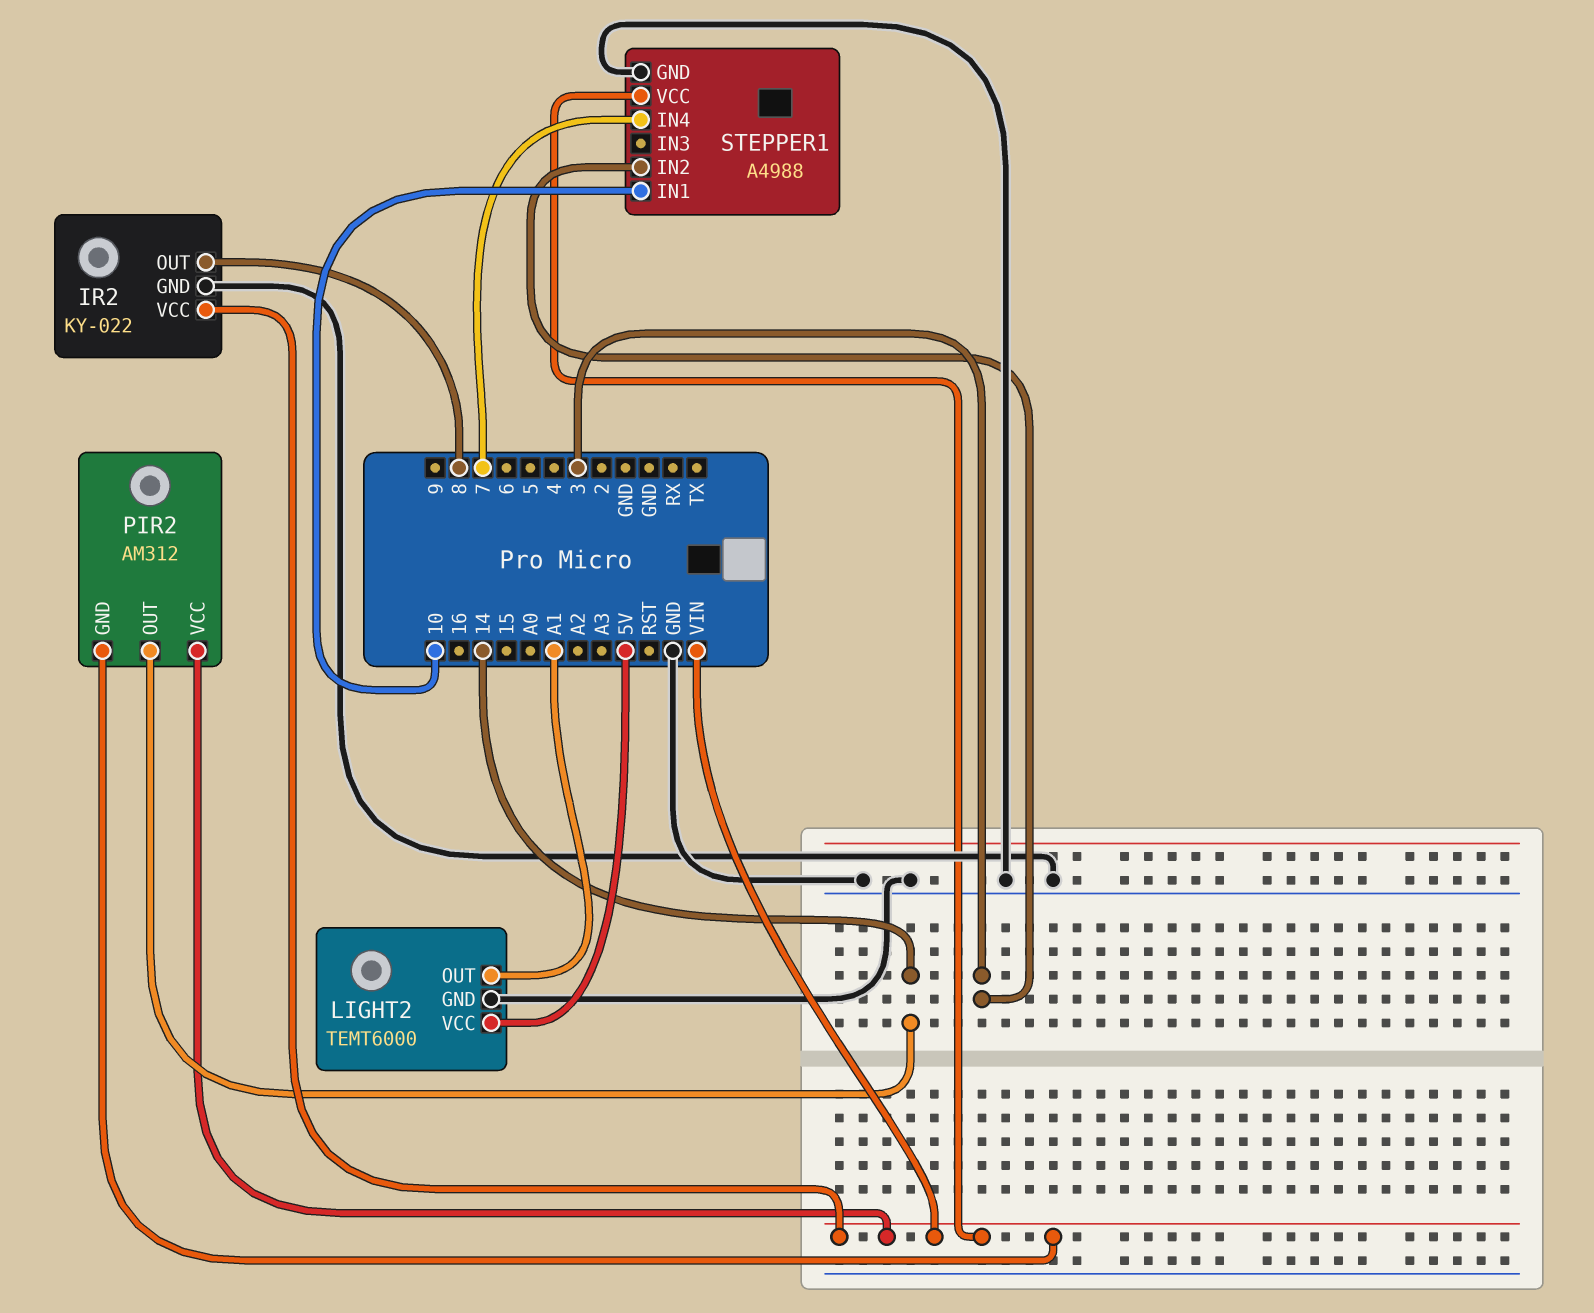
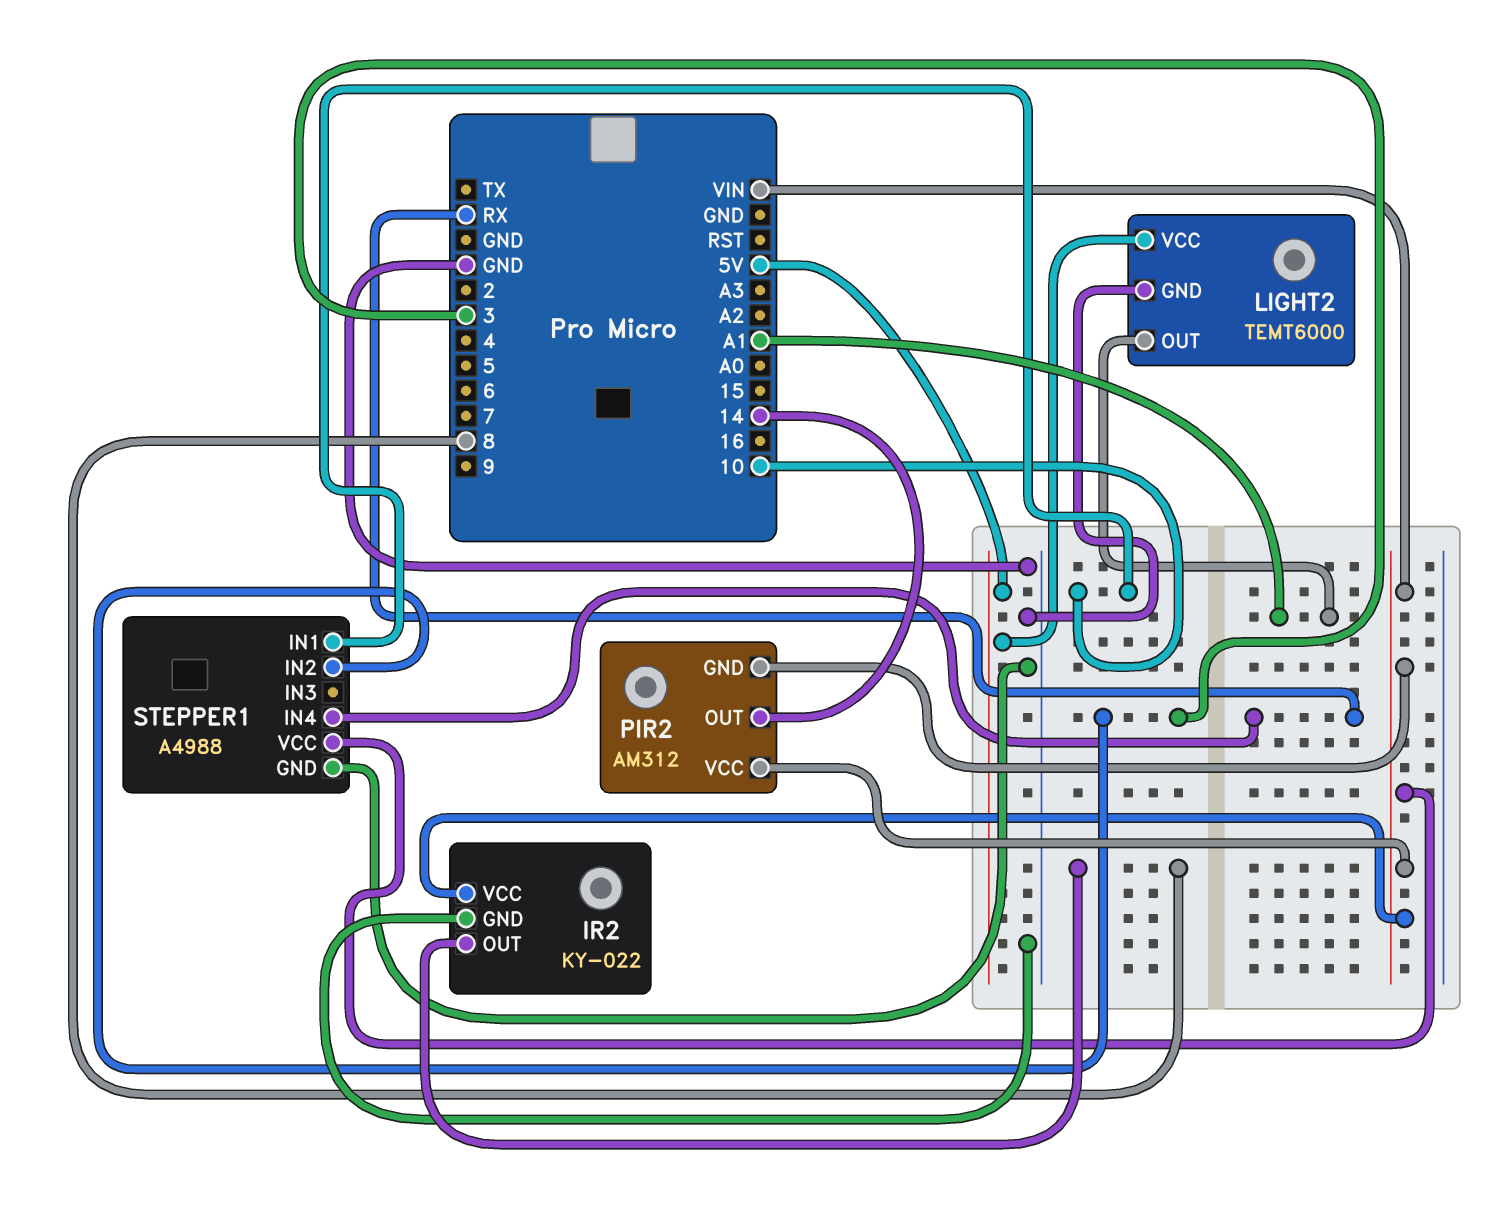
STEPPER1 pin IN4: 7 -> RX

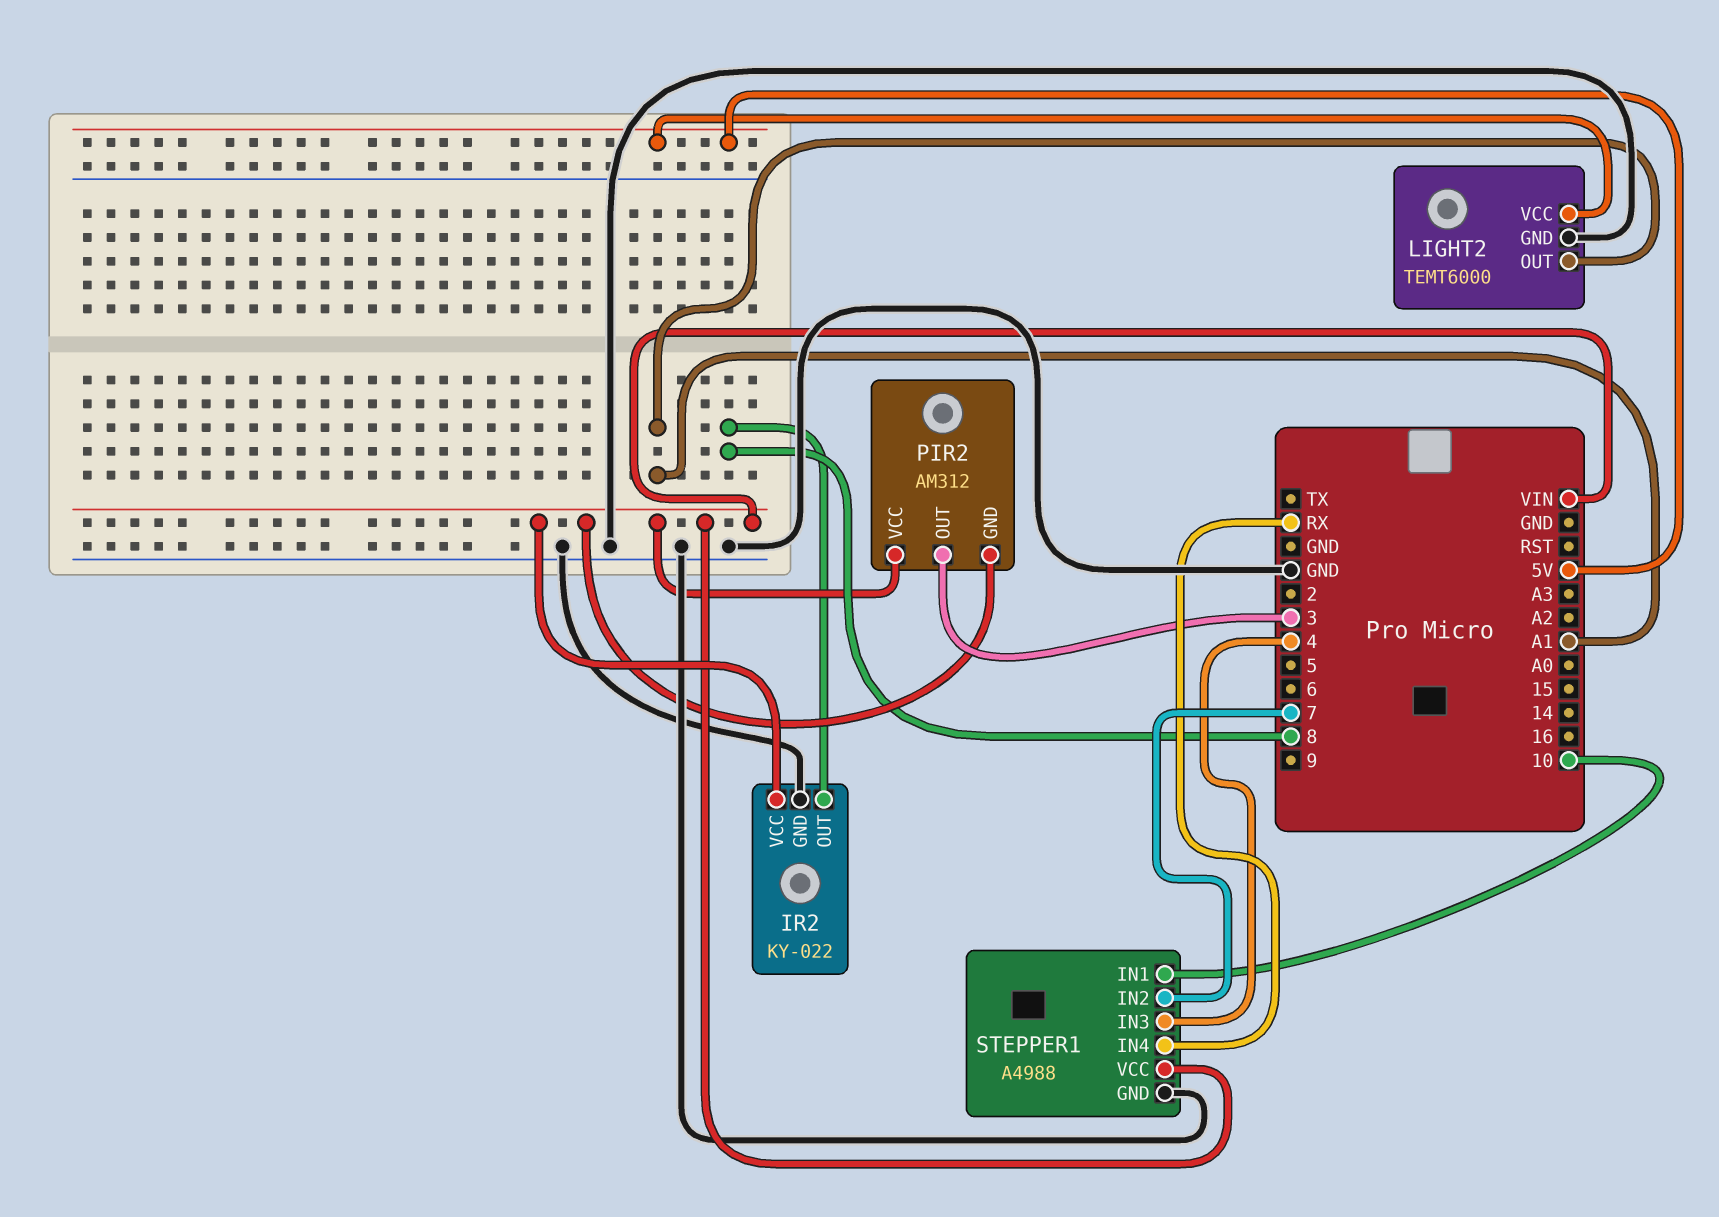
PIR2 pin OUT: 14 -> 3
STEPPER1 pin IN2: 3 -> 7
STEPPER1 pin IN3: none -> 4

